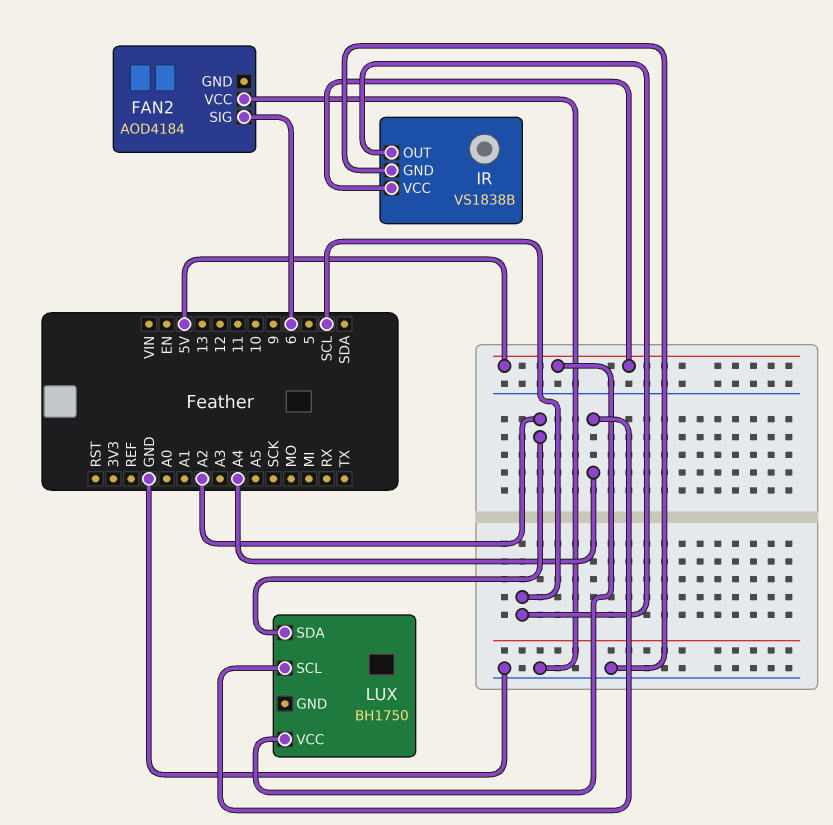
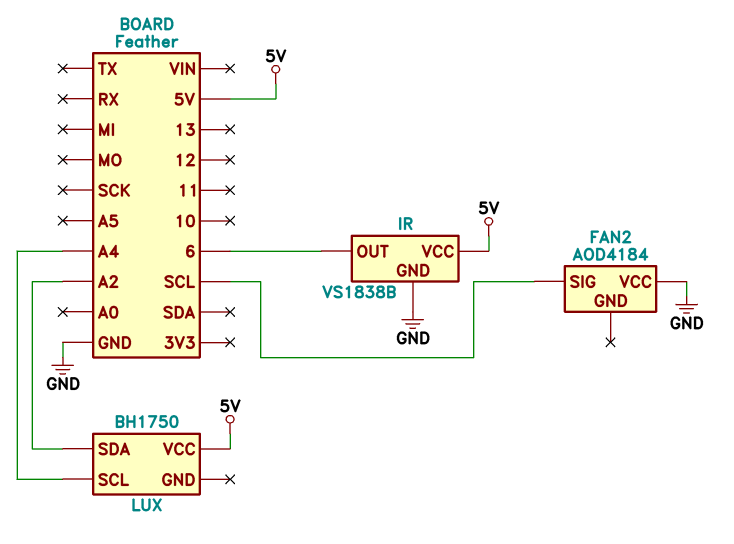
FAN2 pin SIG: 6 -> SCL
IR pin OUT: SCL -> 6

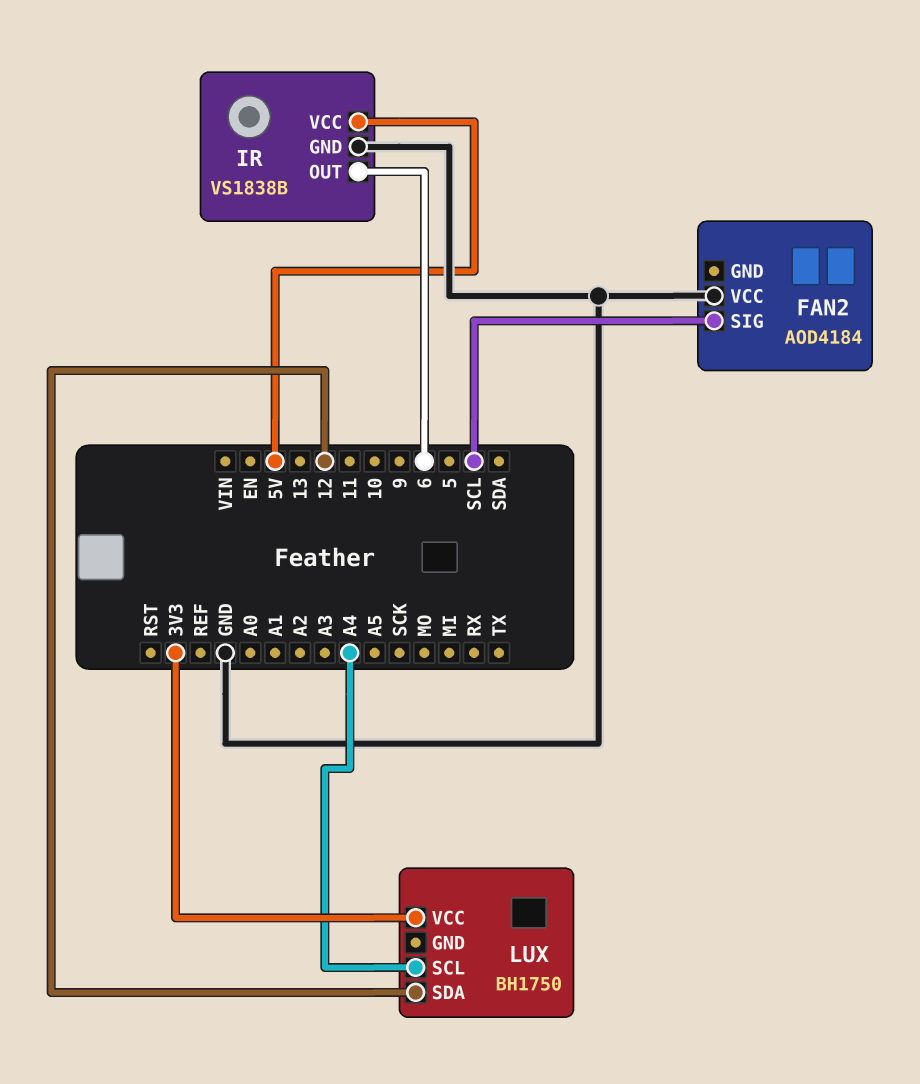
LUX pin SDA: A2 -> 12
LUX pin VCC: 5V -> 3V3

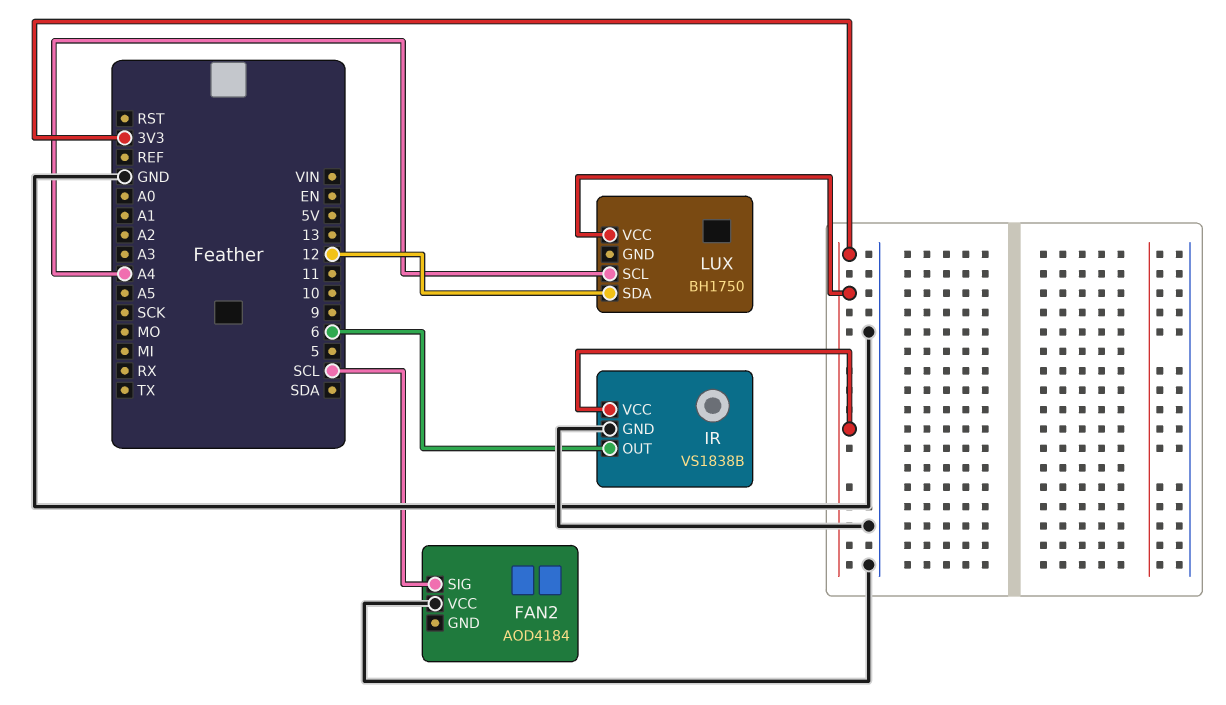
IR pin VCC: 5V -> 3V3

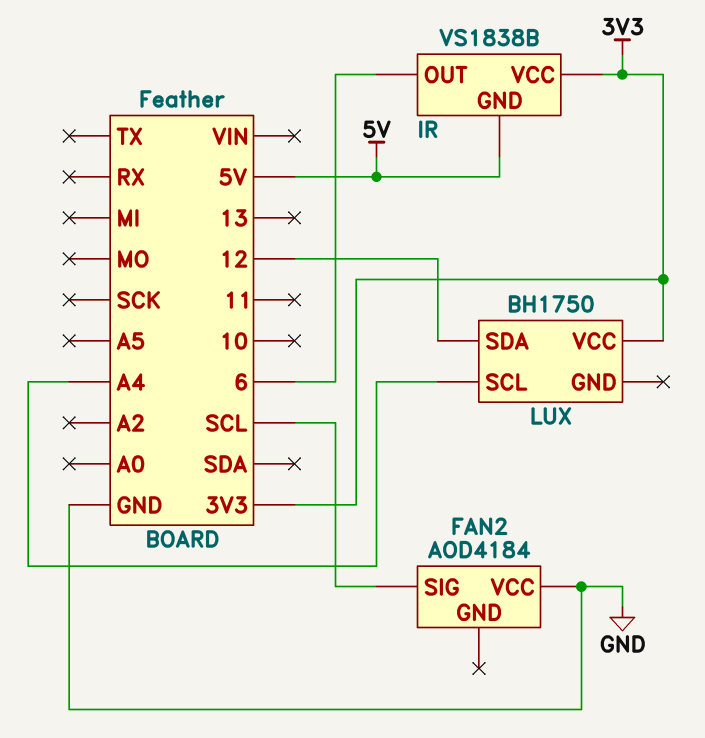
IR pin GND: GND -> 5V

